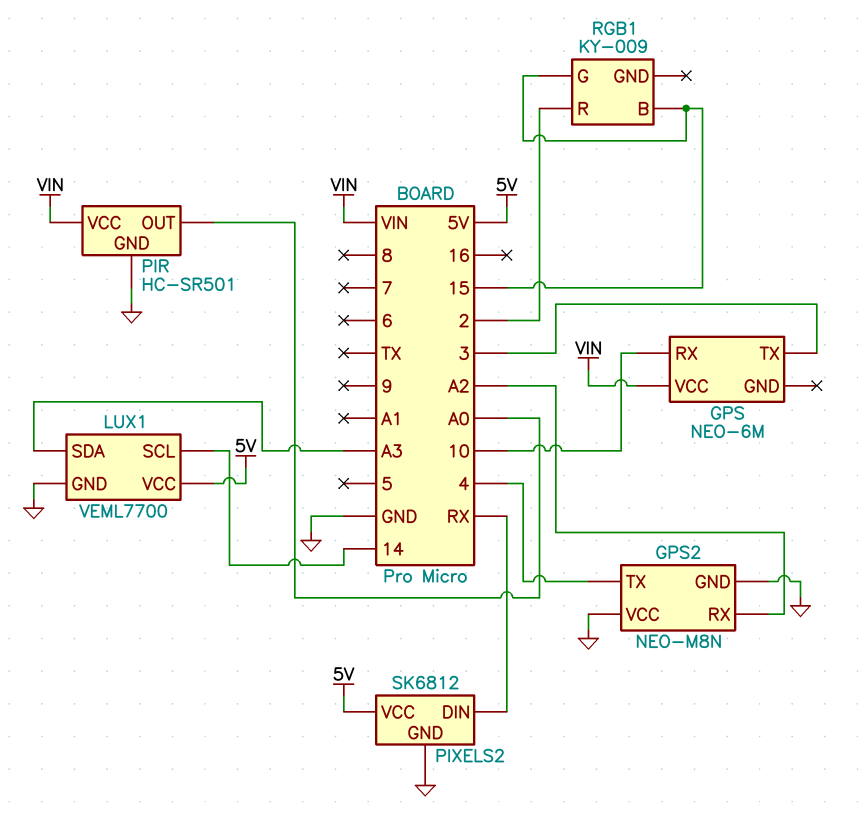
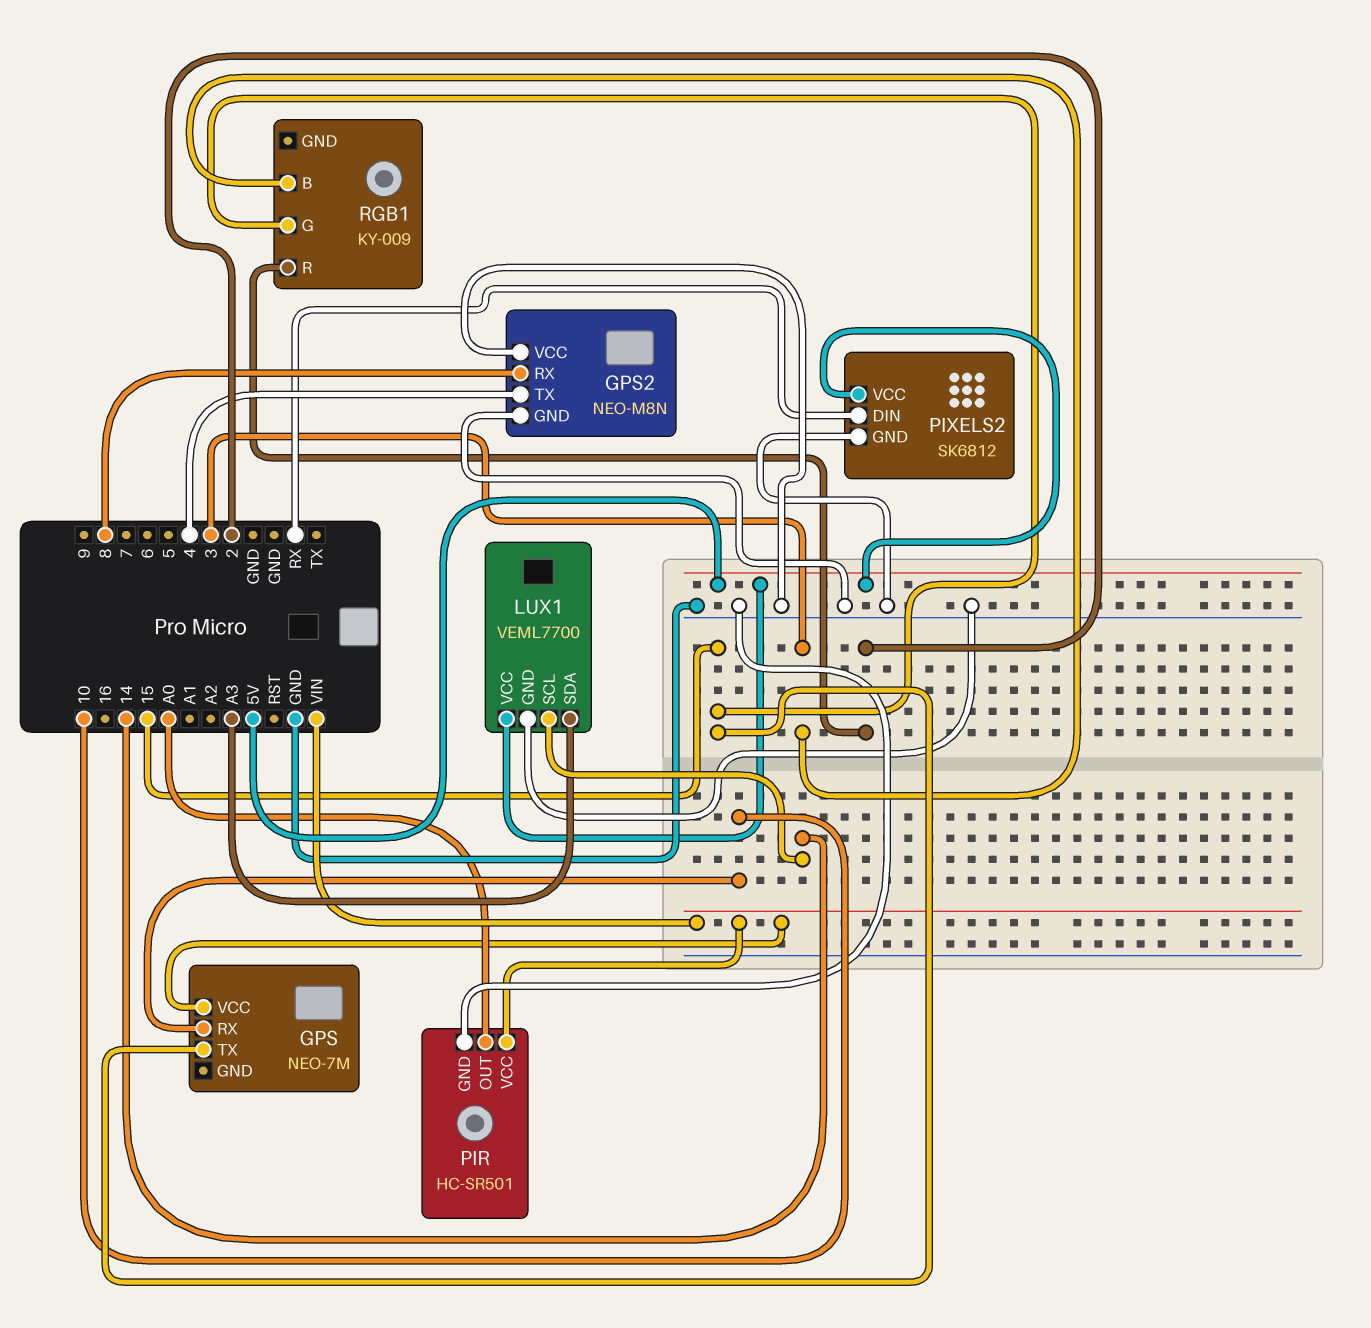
GPS: NEO-6M -> NEO-7M
GPS pin TX: 3 -> 15
GPS2 pin RX: A2 -> 8
RGB1 pin B: 15 -> 3

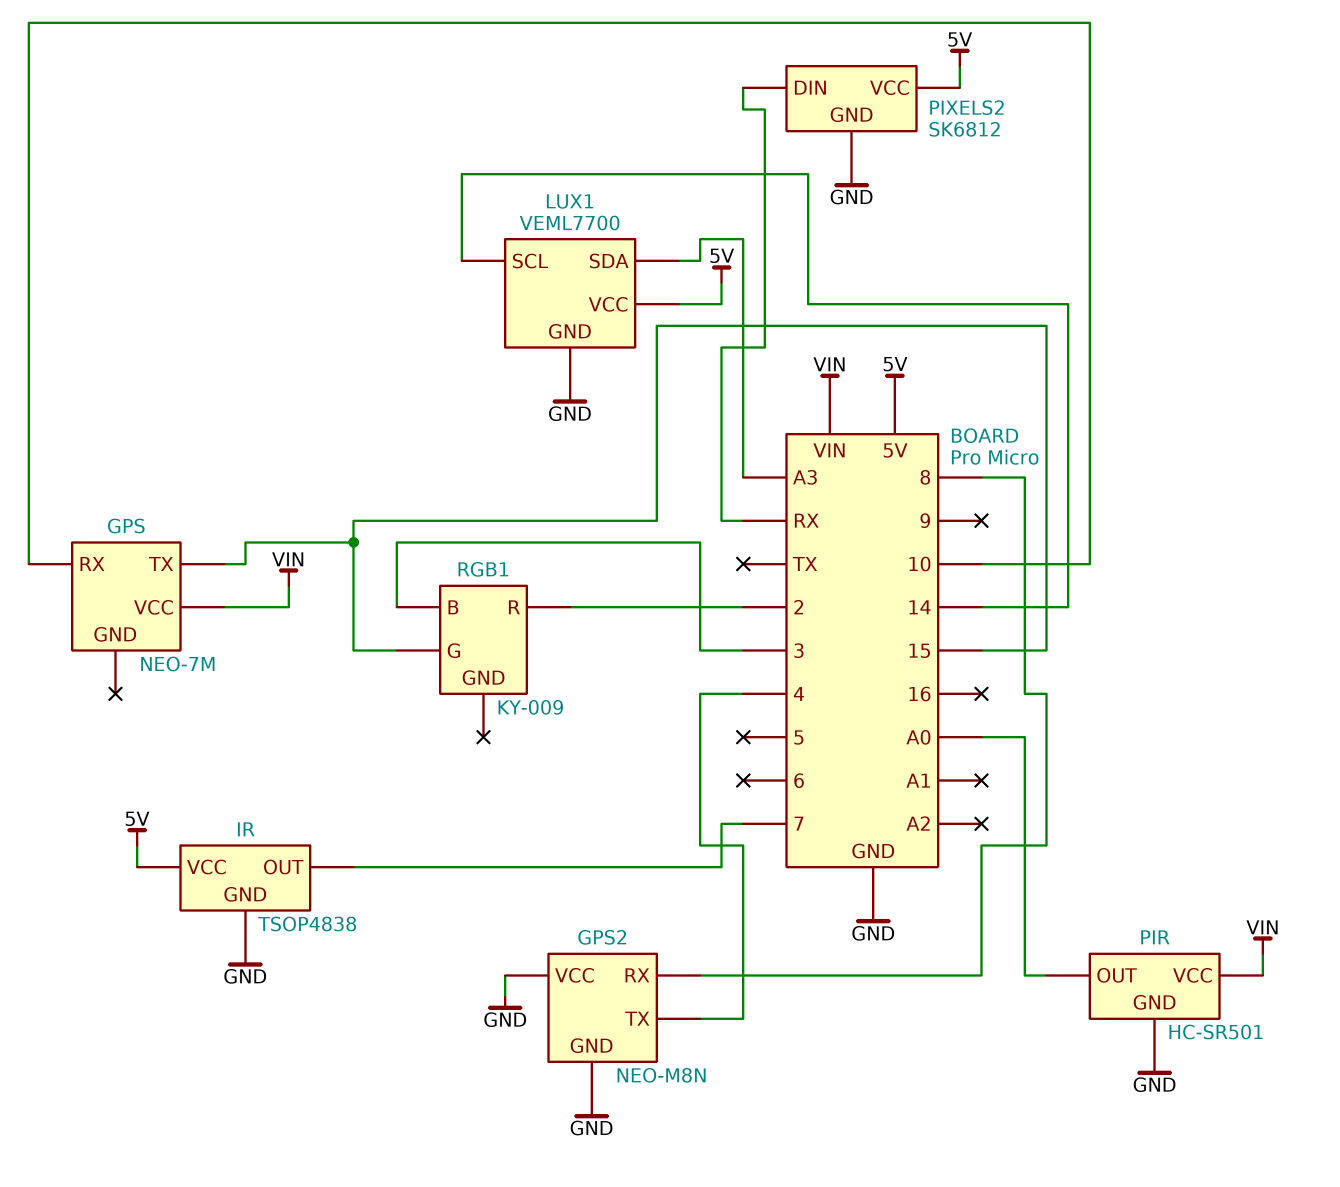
IR: none -> TSOP4838
IR pin GND: none -> GND
IR pin OUT: none -> 7
IR pin VCC: none -> 5V

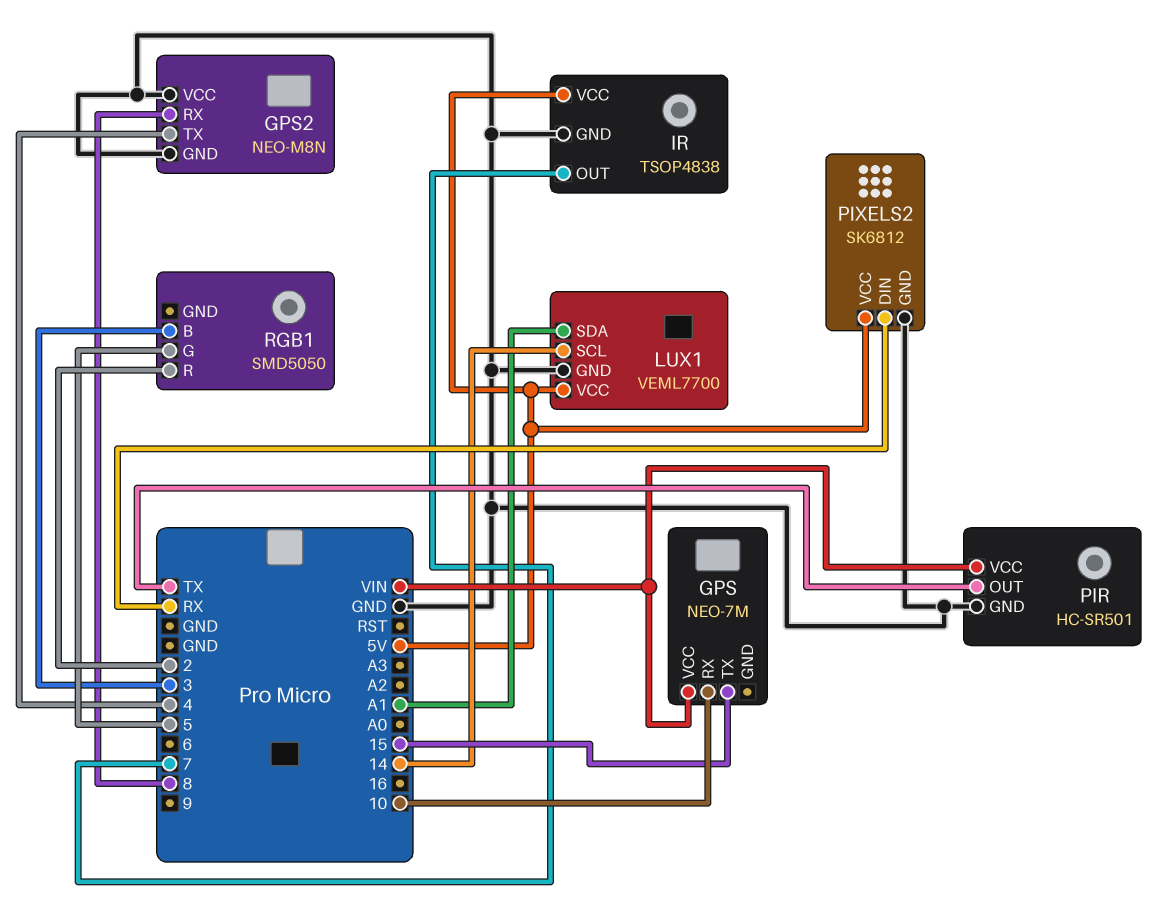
LUX1 pin SDA: A3 -> A1
PIR pin OUT: A0 -> TX
RGB1: KY-009 -> SMD5050
RGB1 pin G: 15 -> 5

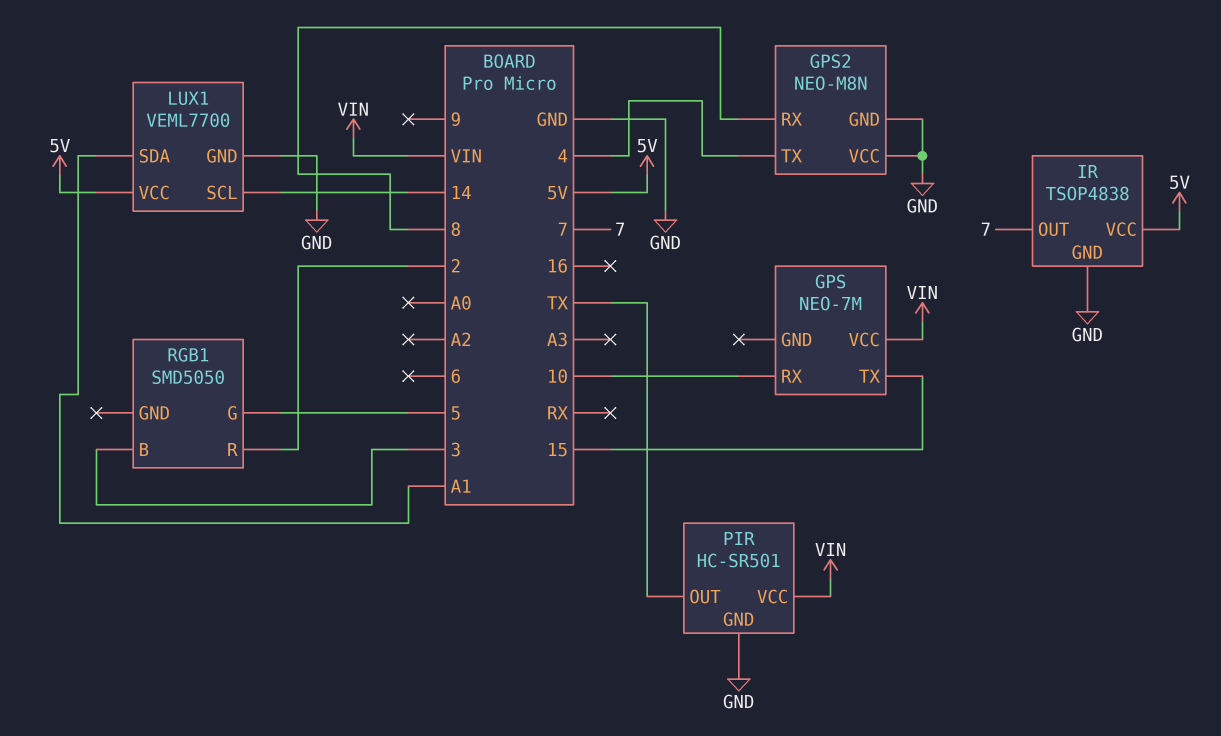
PIXELS2: SK6812 -> none
PIXELS2 pin DIN: RX -> none
PIXELS2 pin GND: GND -> none
PIXELS2 pin VCC: 5V -> none

